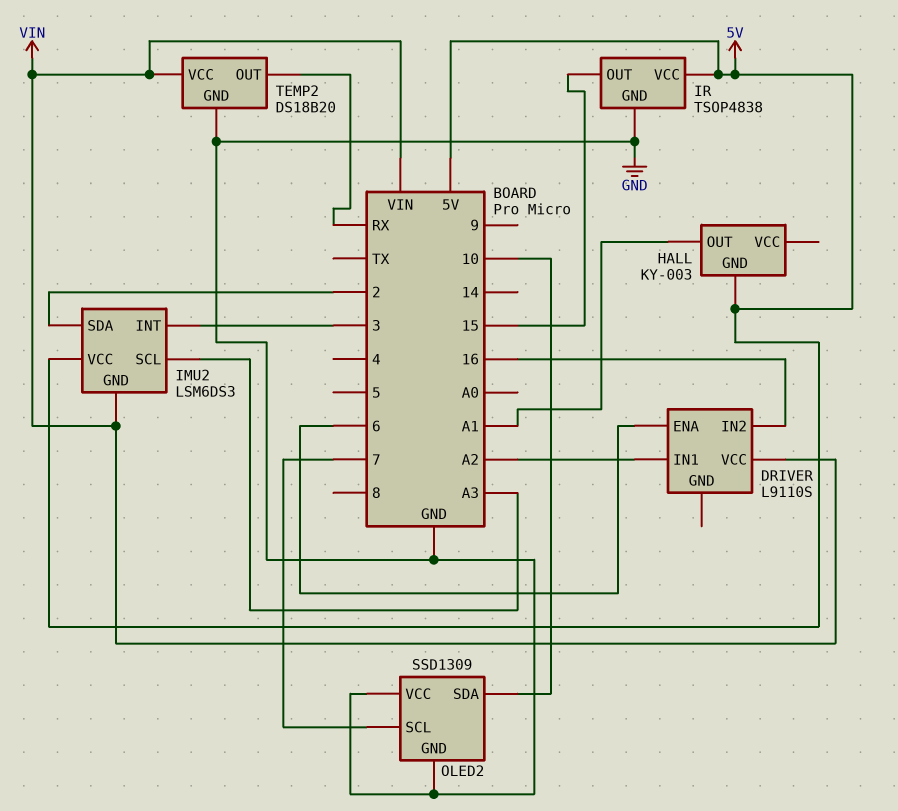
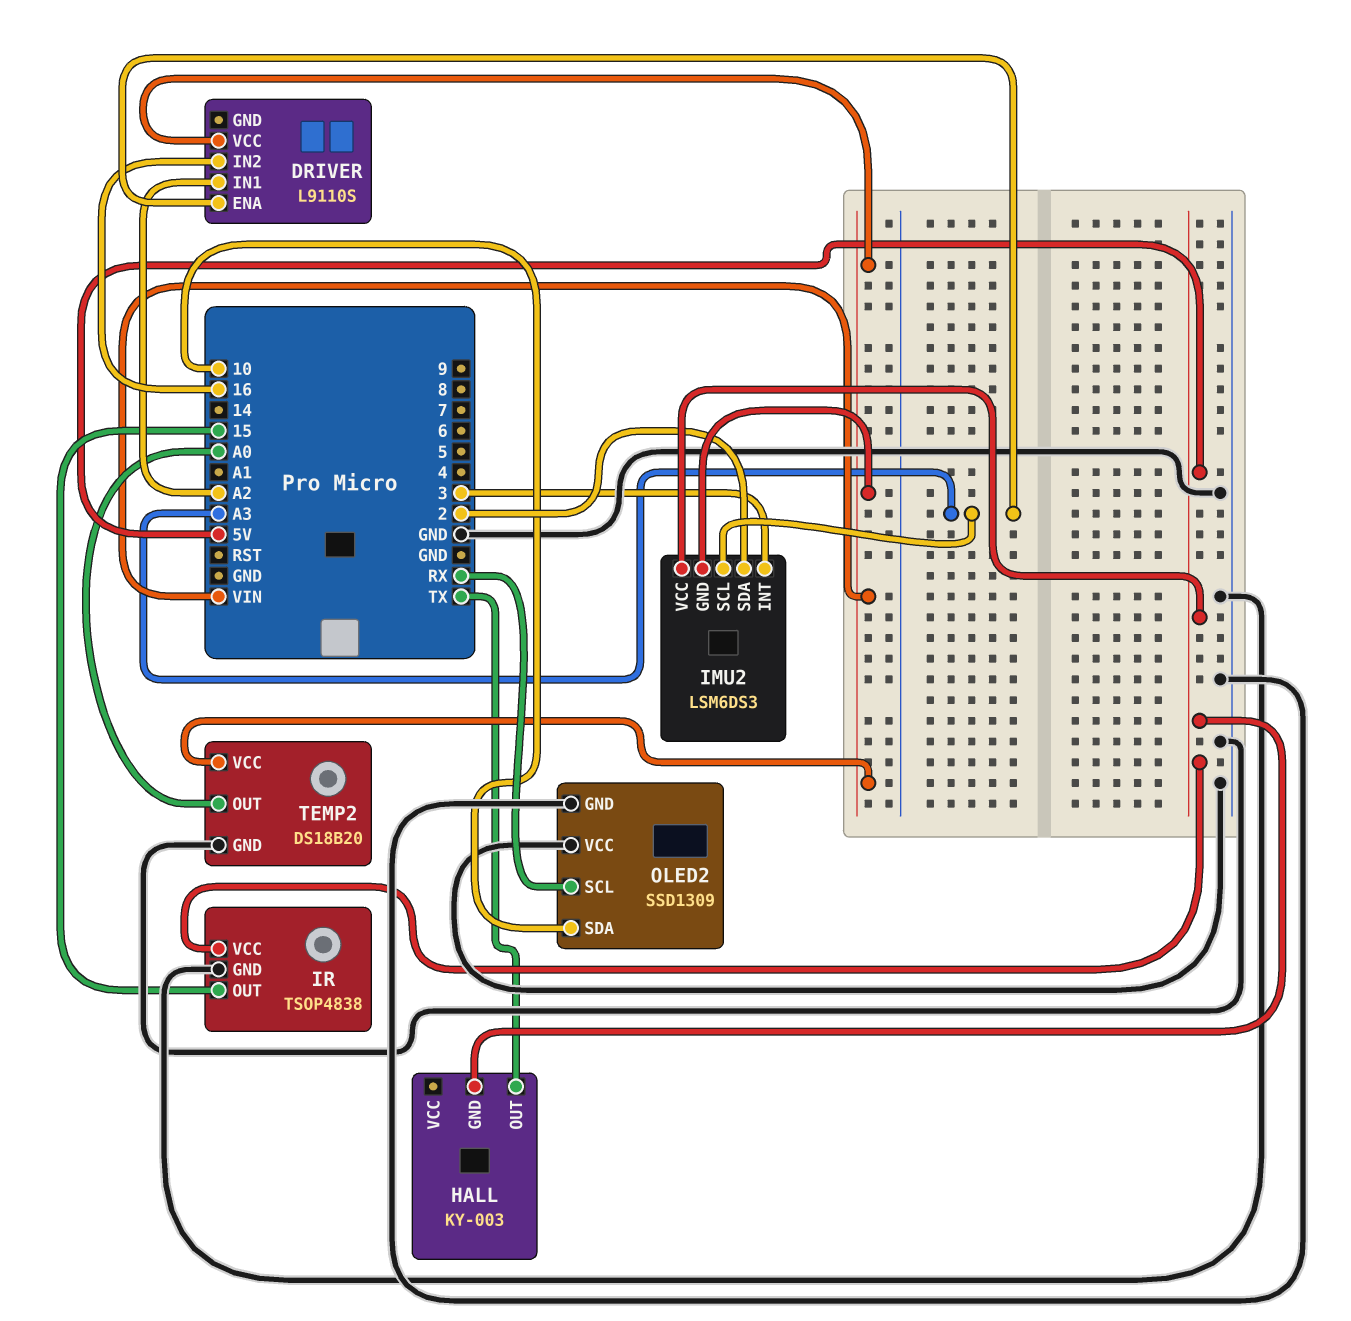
DRIVER pin ENA: 6 -> A3
HALL pin OUT: A1 -> TX
OLED2 pin SCL: 7 -> RX
TEMP2 pin OUT: RX -> A0

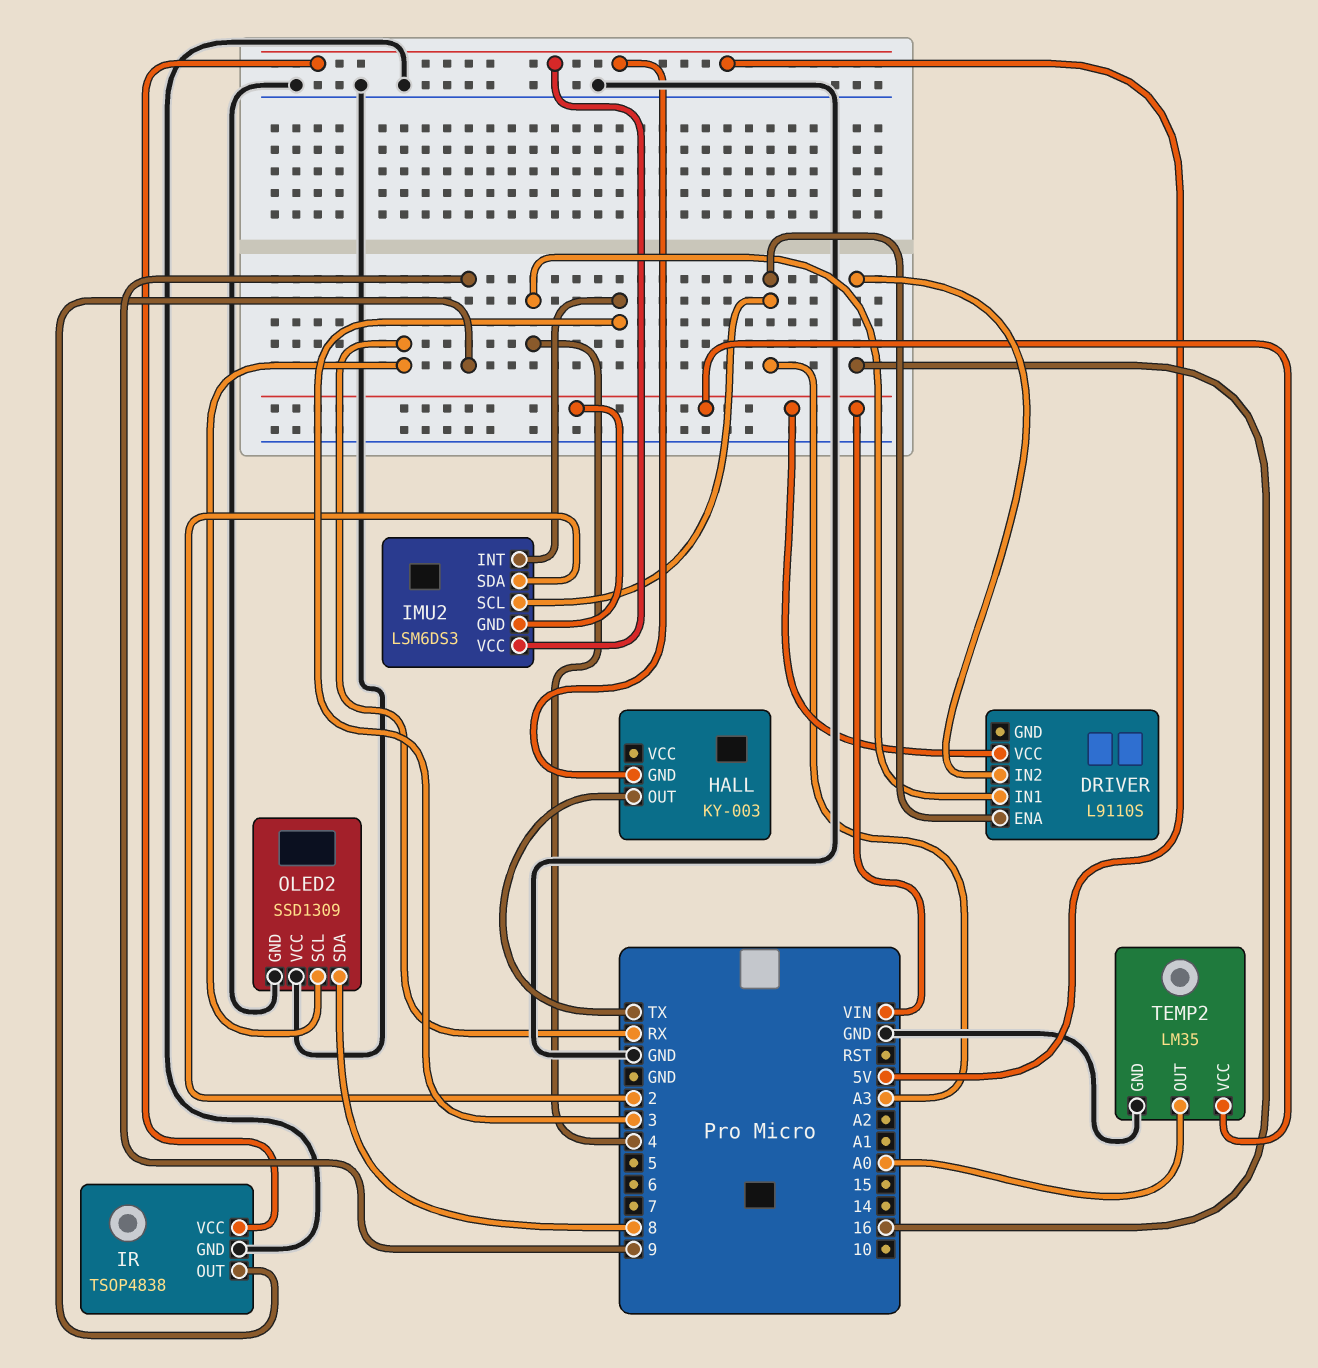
DRIVER pin IN1: A2 -> 4
IR pin OUT: 15 -> 9
OLED2 pin SDA: 10 -> 8
TEMP2: DS18B20 -> LM35

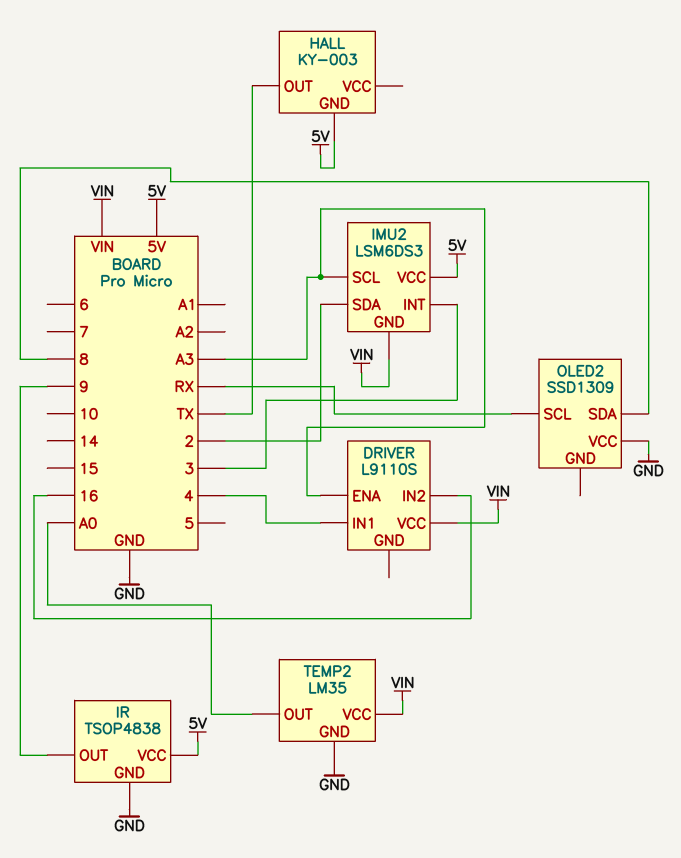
OLED2 pin GND: GND -> none

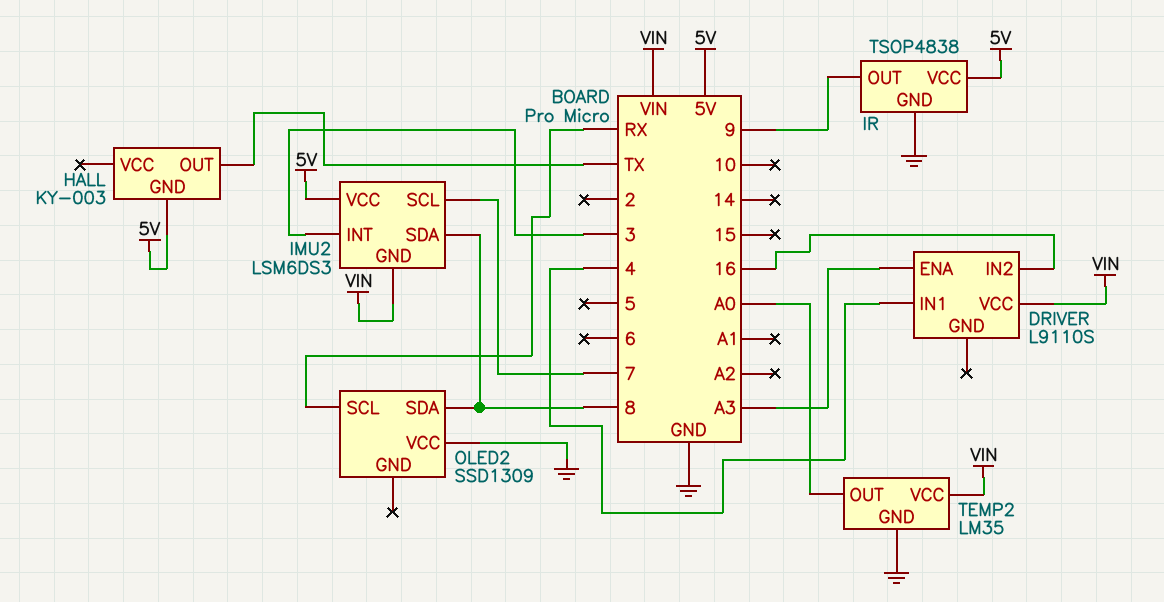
IMU2 pin SCL: A3 -> 7
IMU2 pin SDA: 2 -> 8

